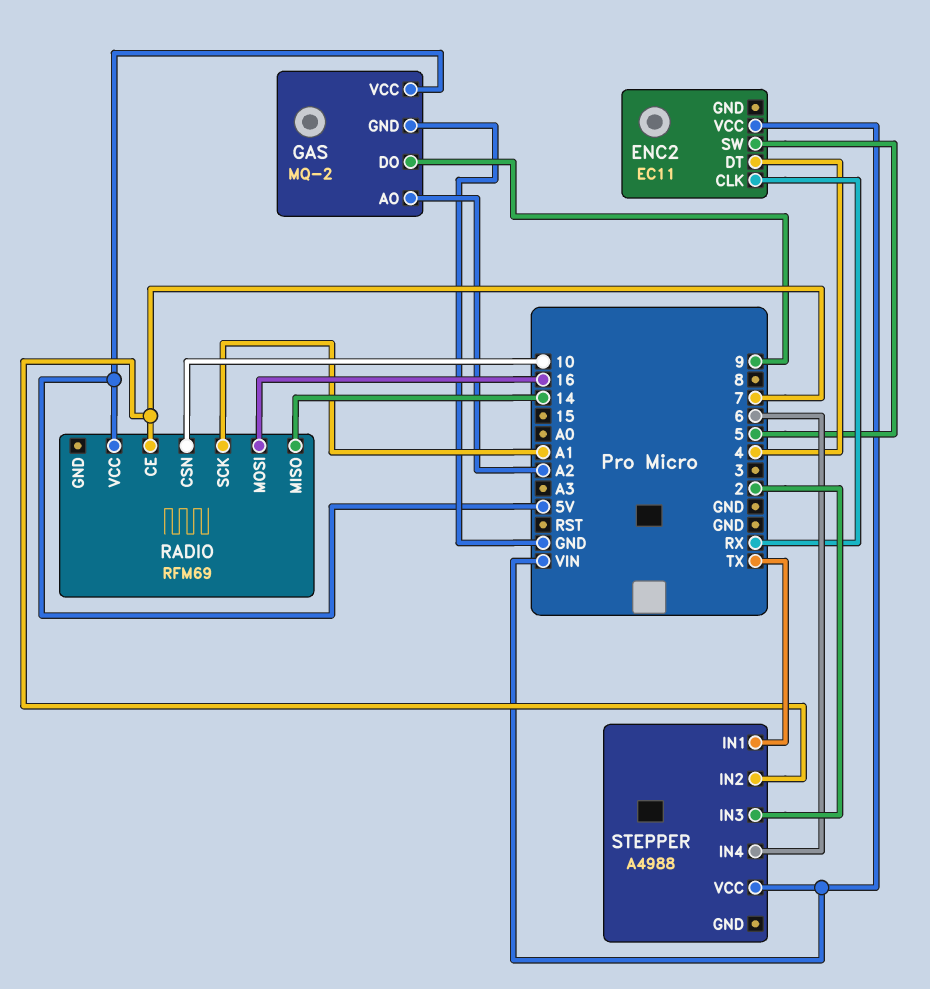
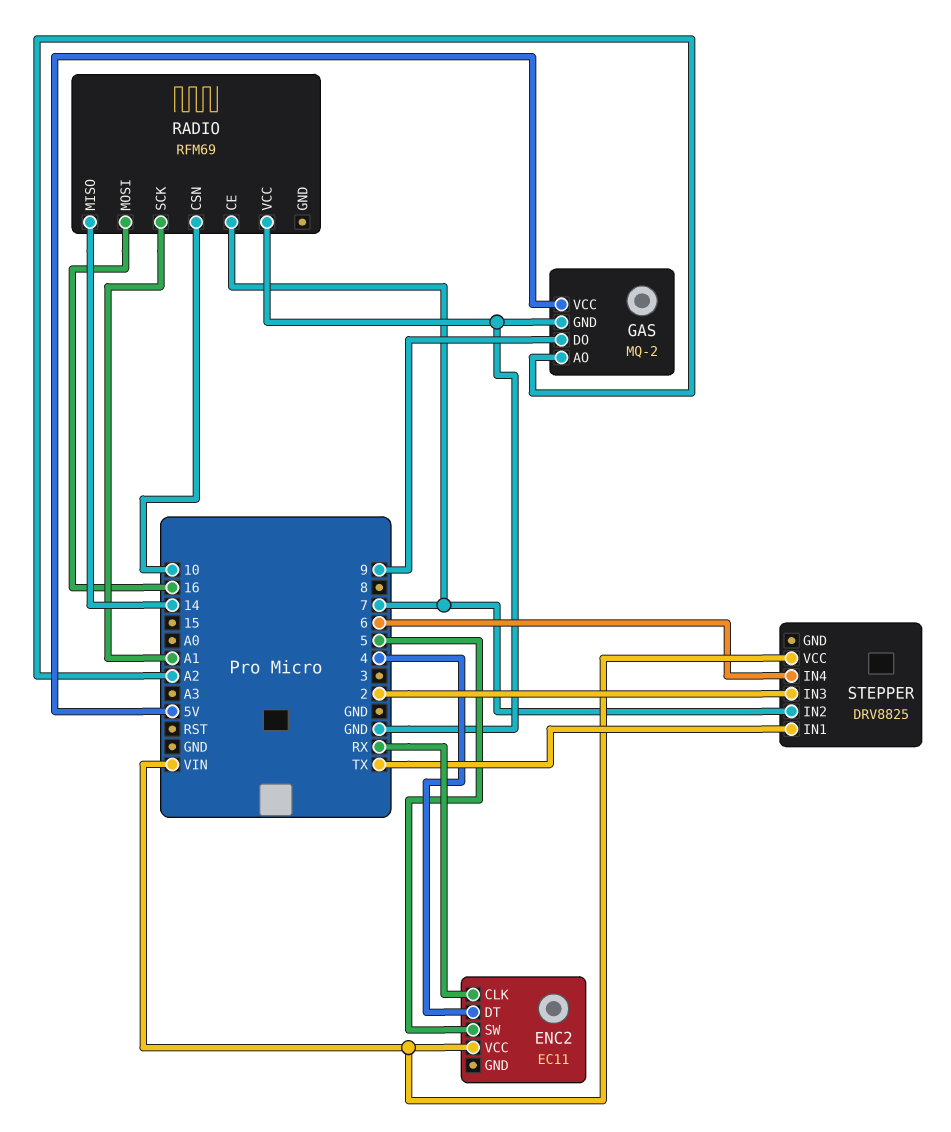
RADIO pin VCC: 5V -> GND
STEPPER: A4988 -> DRV8825

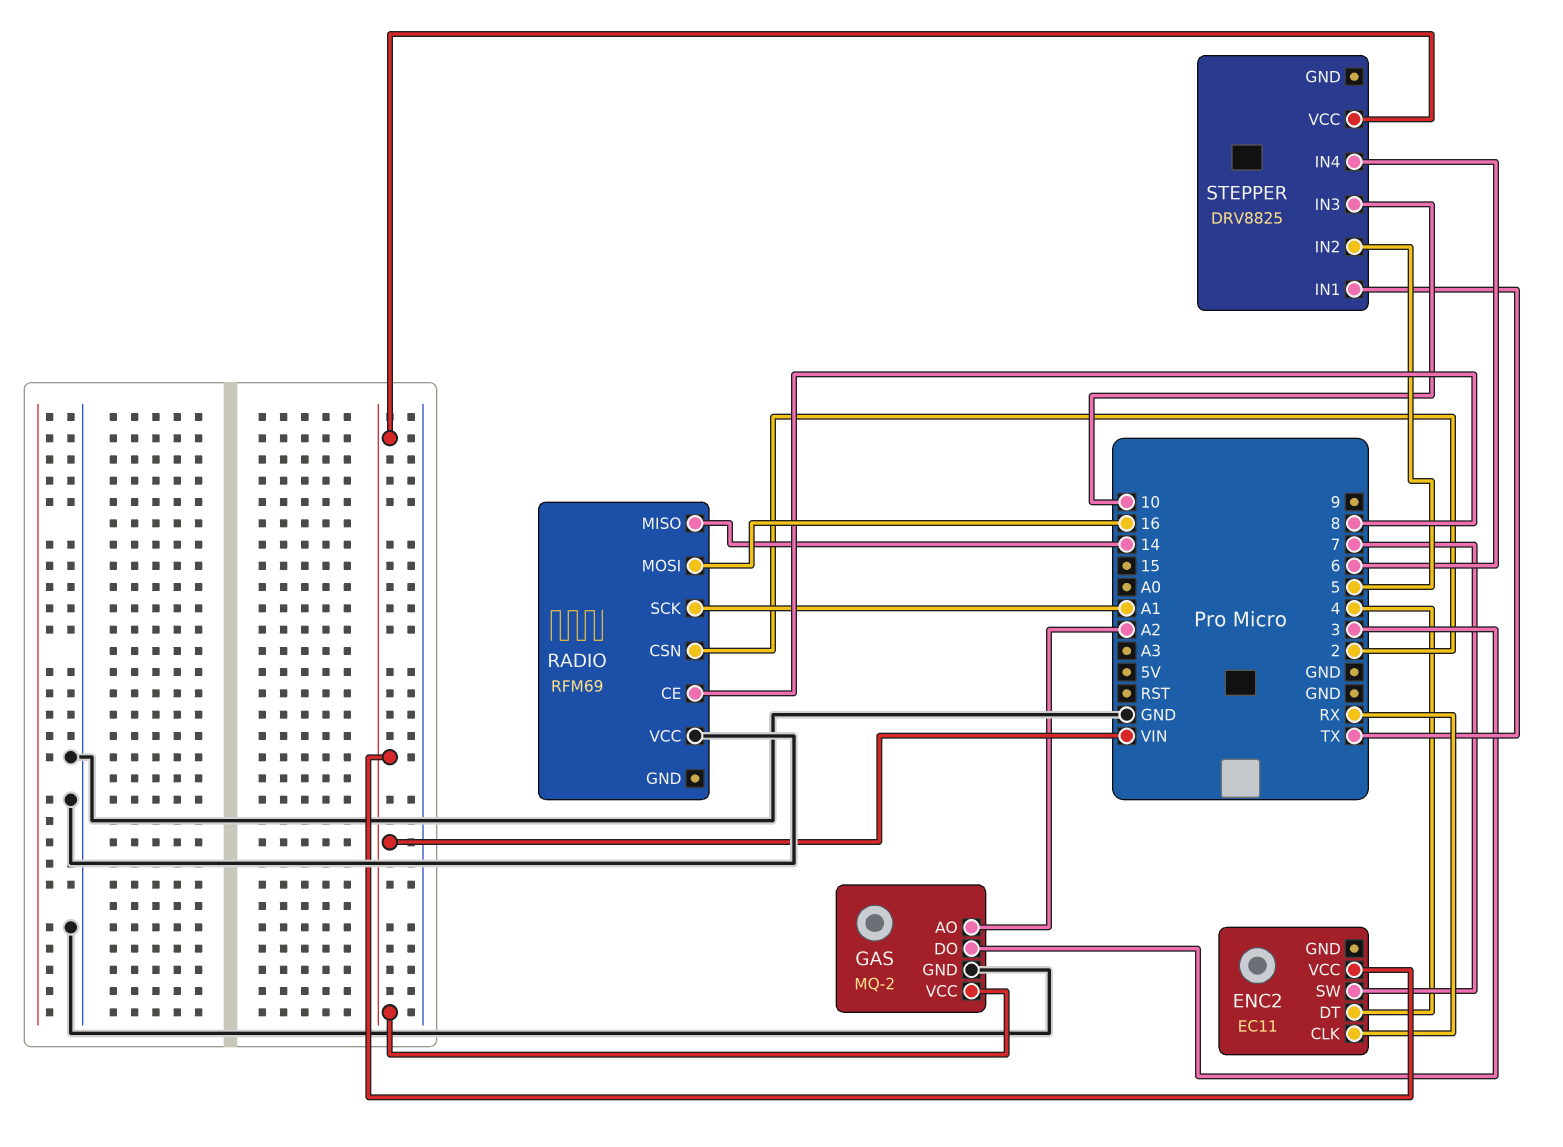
ENC2 pin SW: 5 -> 7
GAS pin DO: 9 -> 3
GAS pin VCC: 5V -> VIN
RADIO pin CE: 7 -> 8
RADIO pin CSN: 10 -> 2
STEPPER pin IN2: 7 -> 5
STEPPER pin IN3: 2 -> 10

